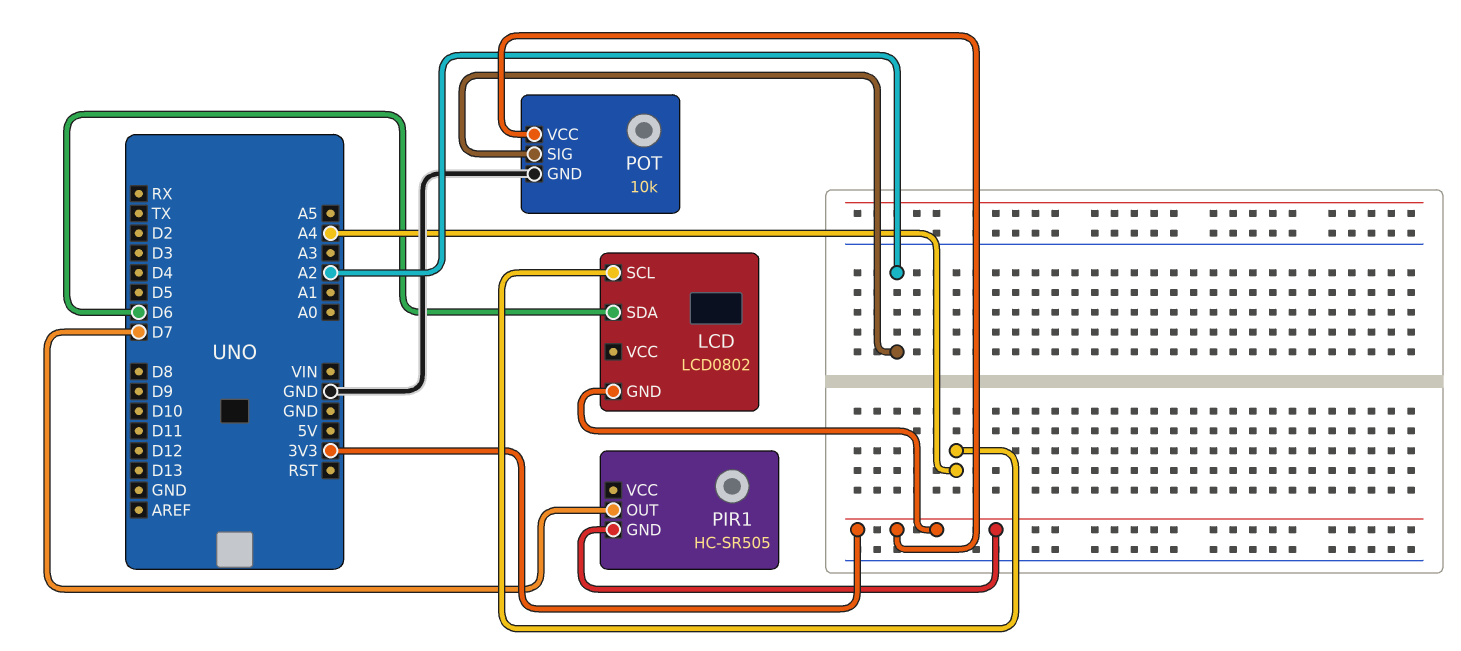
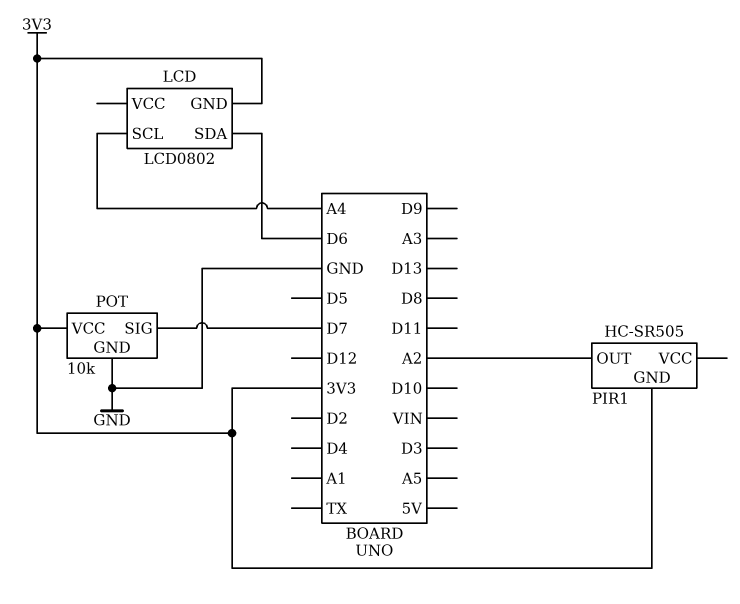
PIR1 pin OUT: D7 -> A2
POT pin SIG: A2 -> D7

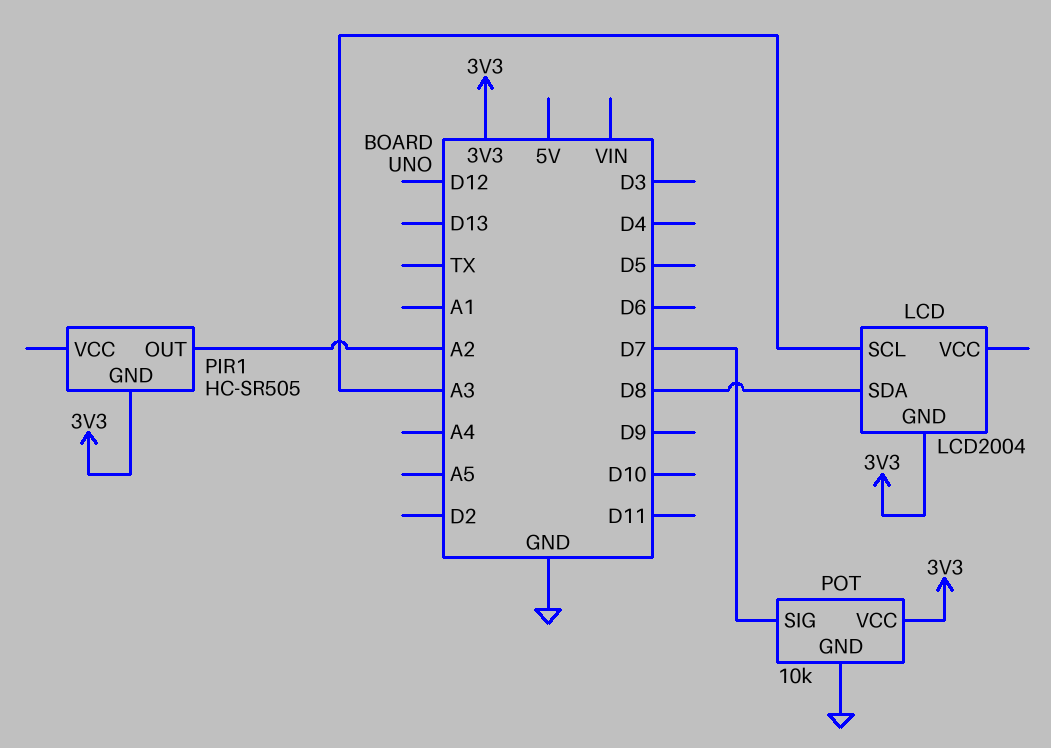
LCD: LCD0802 -> LCD2004
LCD pin SCL: A4 -> A3
LCD pin SDA: D6 -> D8

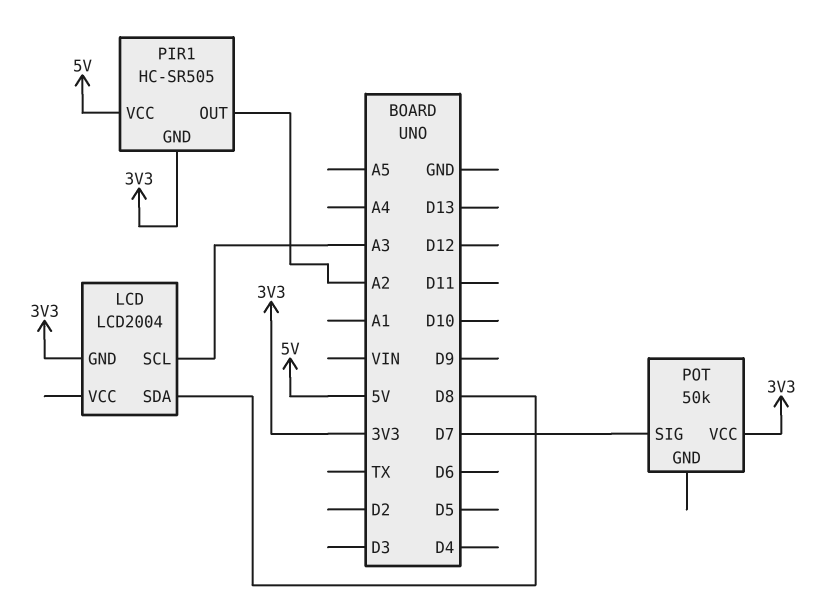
PIR1 pin VCC: none -> 5V
POT: 10k -> 50k
POT pin GND: GND -> none

